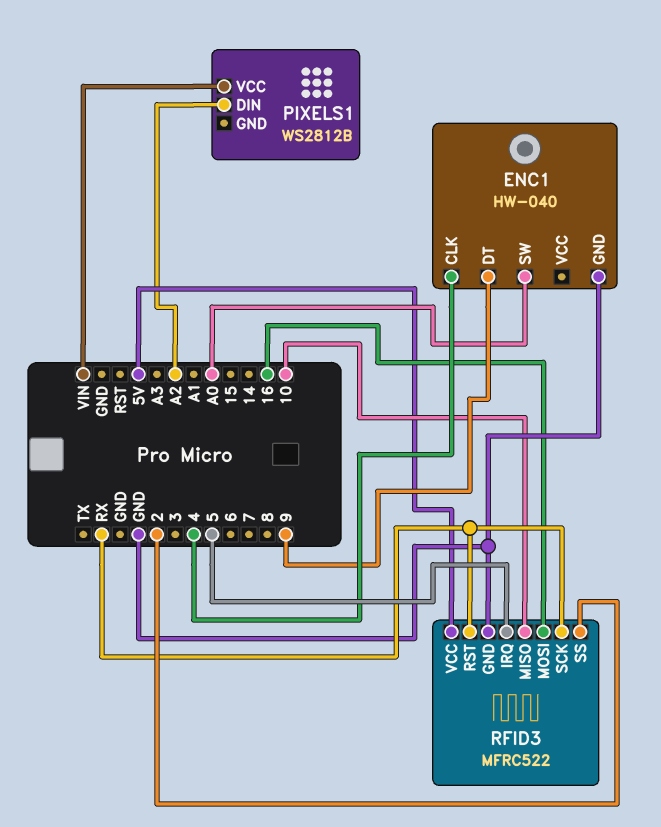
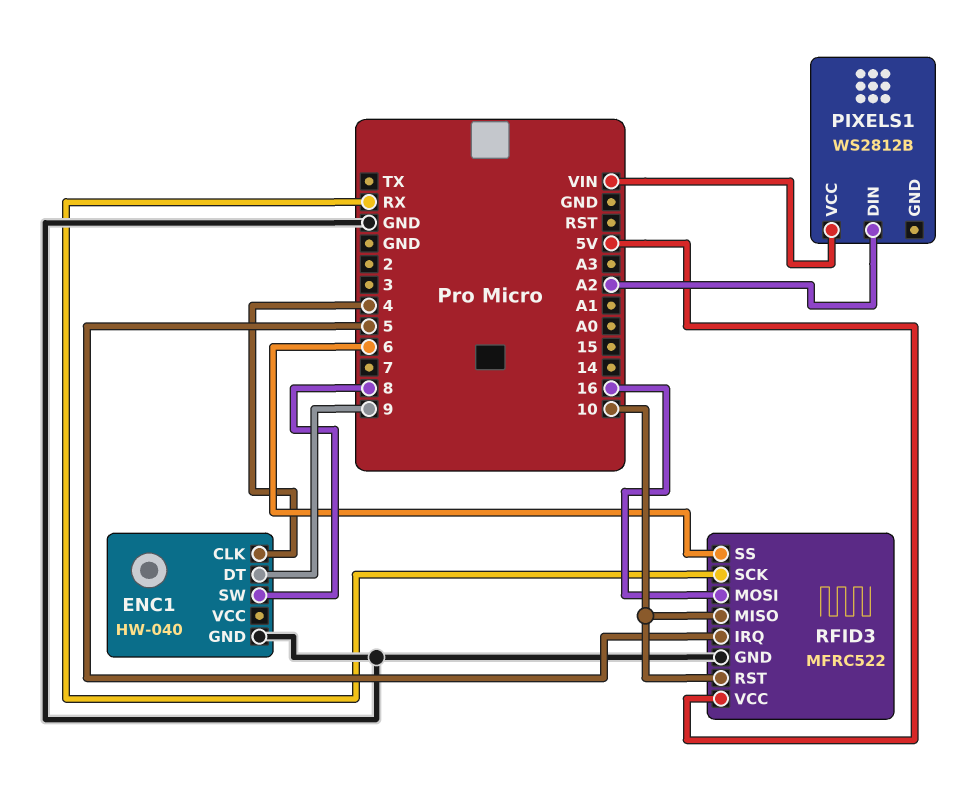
ENC1 pin SW: A0 -> 8
RFID3 pin RST: RX -> 10
RFID3 pin SS: 2 -> 6

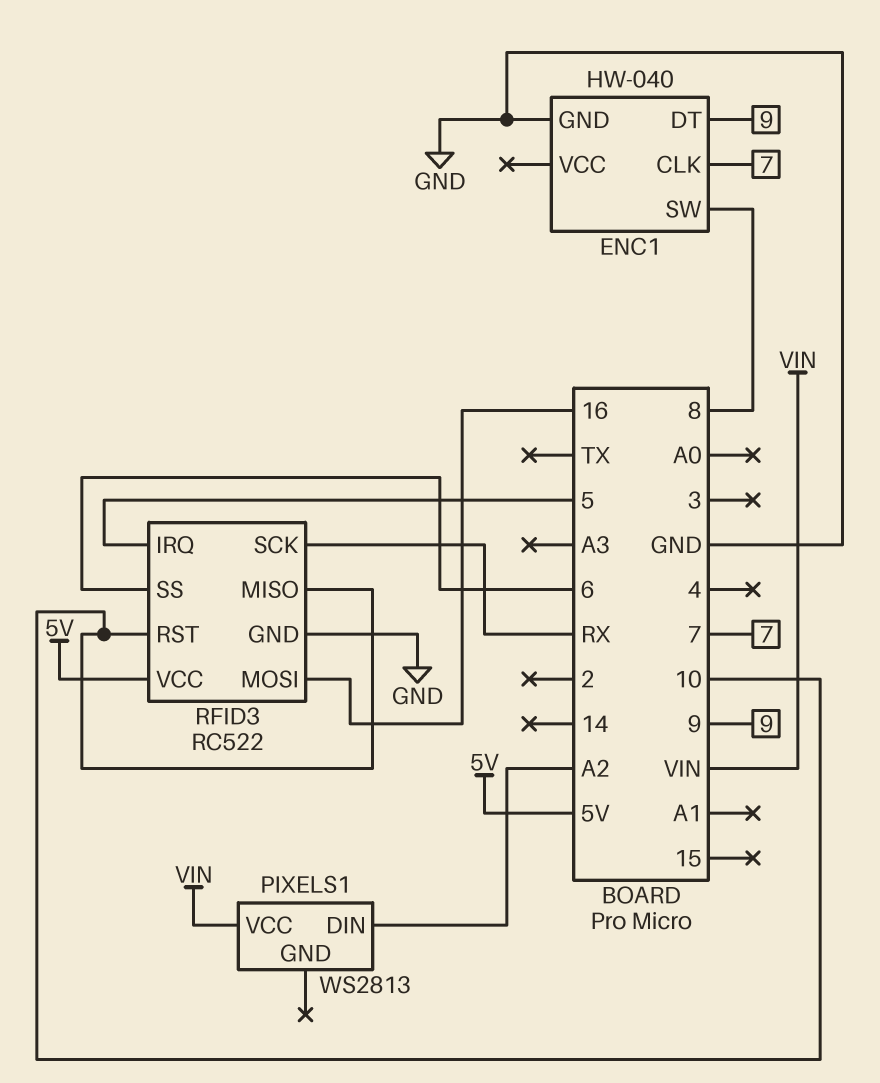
ENC1 pin CLK: 4 -> 7
PIXELS1: WS2812B -> WS2813
RFID3: MFRC522 -> RC522

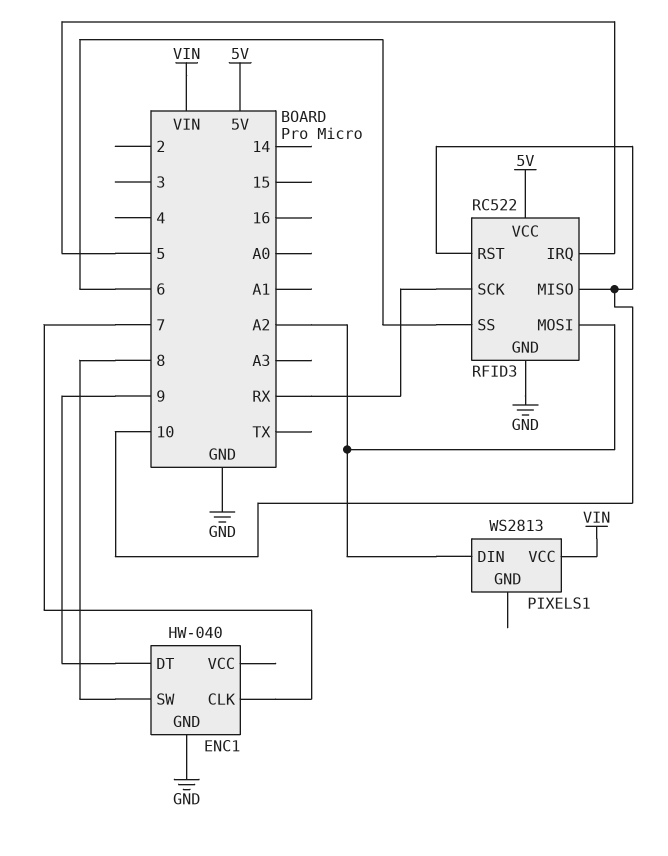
RFID3 pin MOSI: 16 -> A2

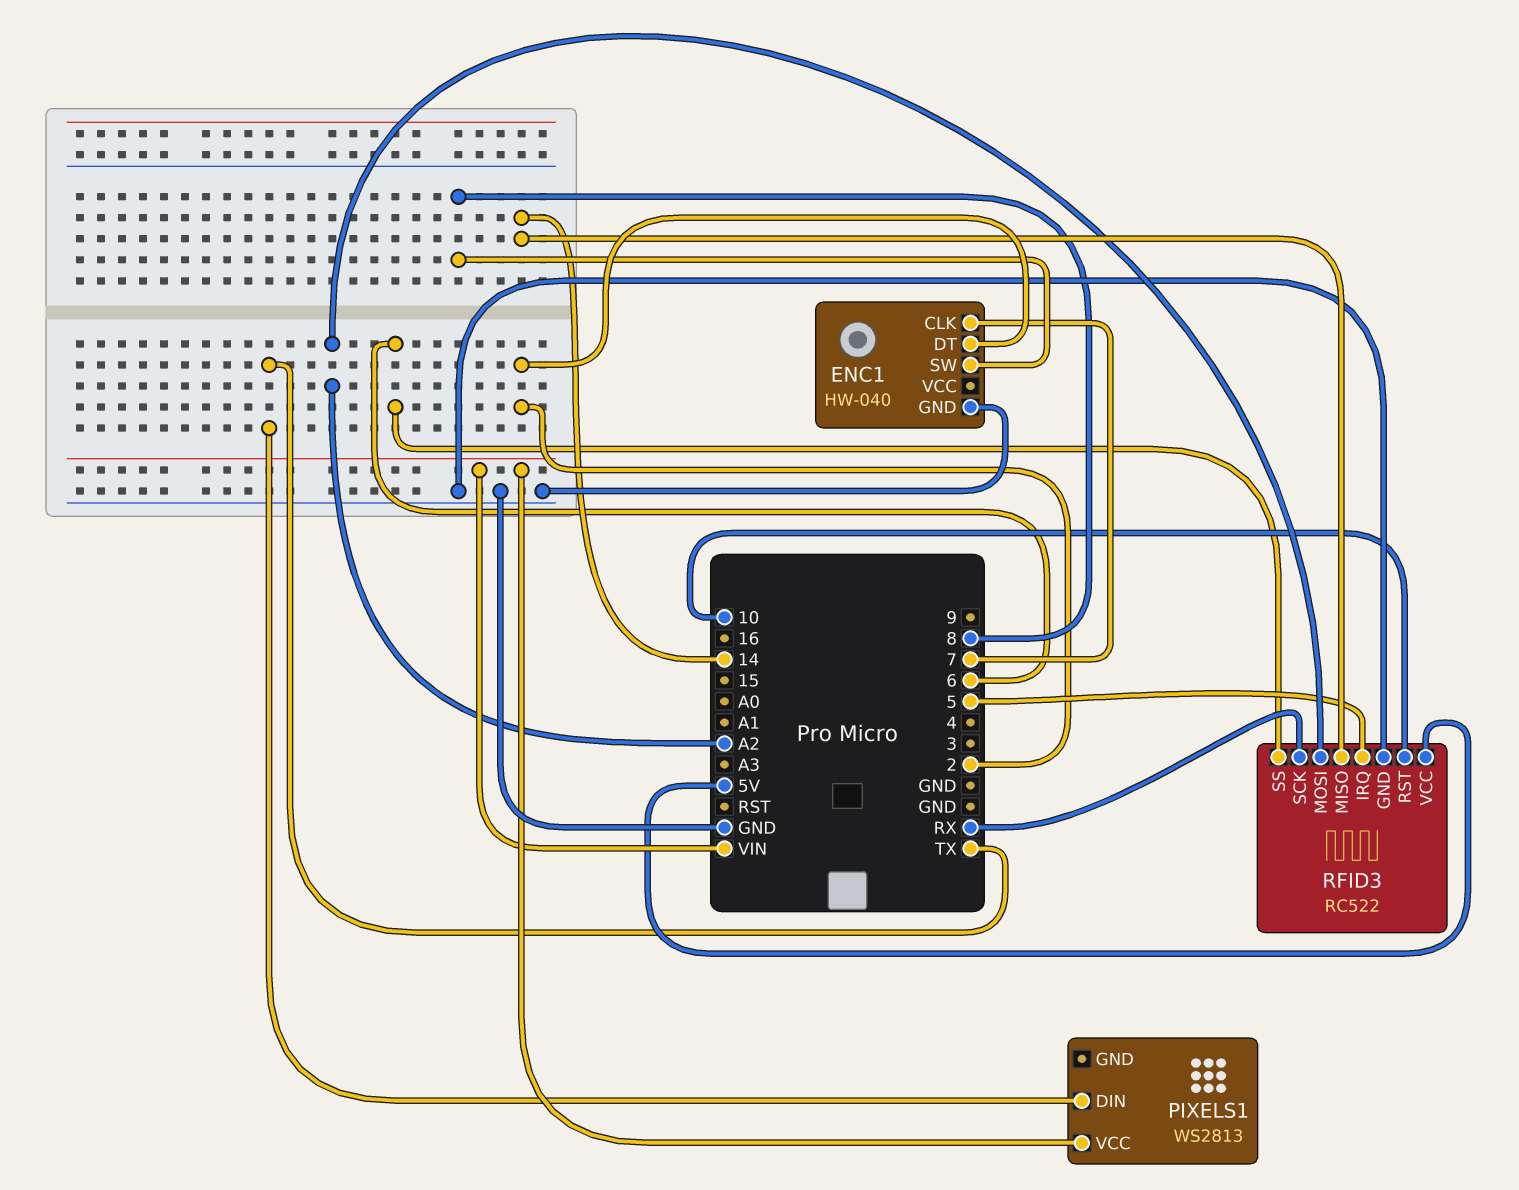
ENC1 pin DT: 9 -> 2
PIXELS1 pin DIN: A2 -> TX
RFID3 pin MISO: 10 -> 14

